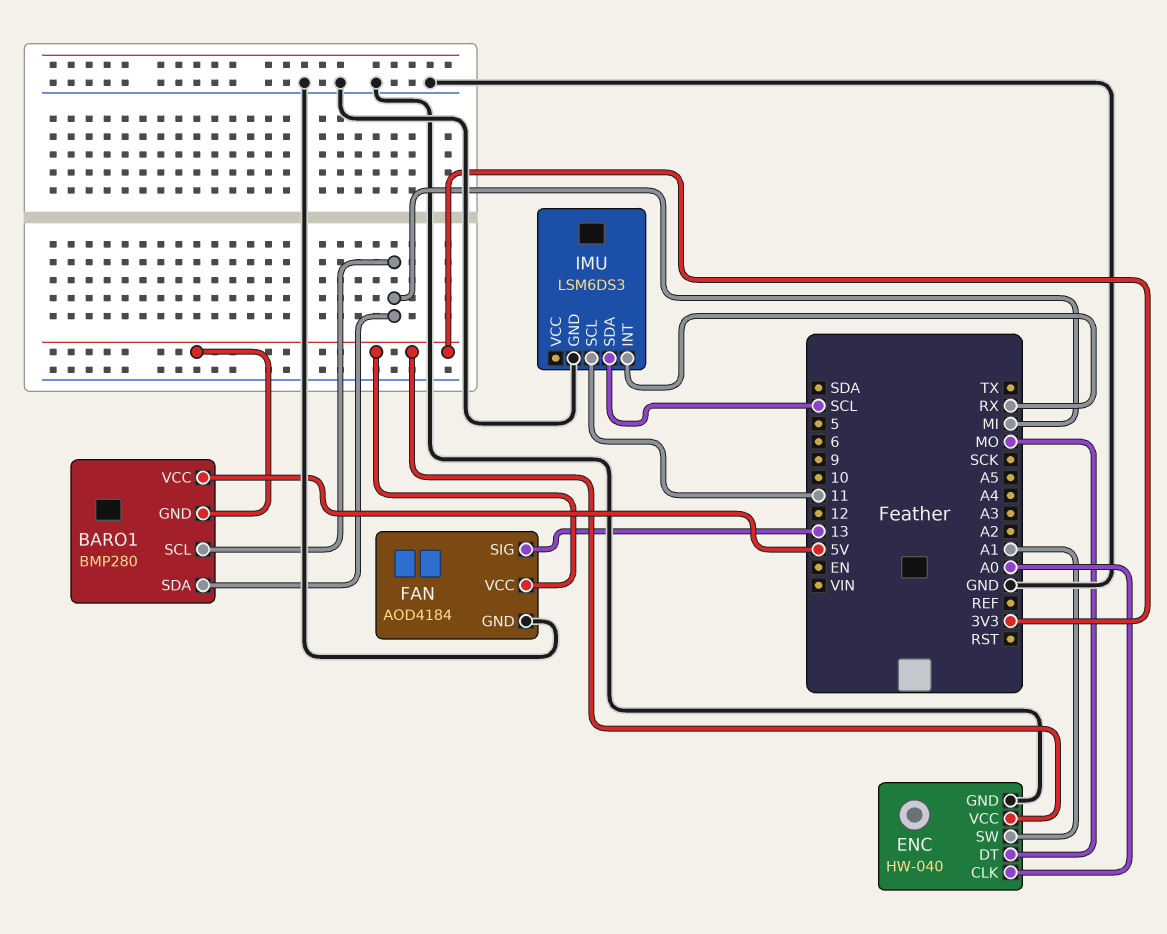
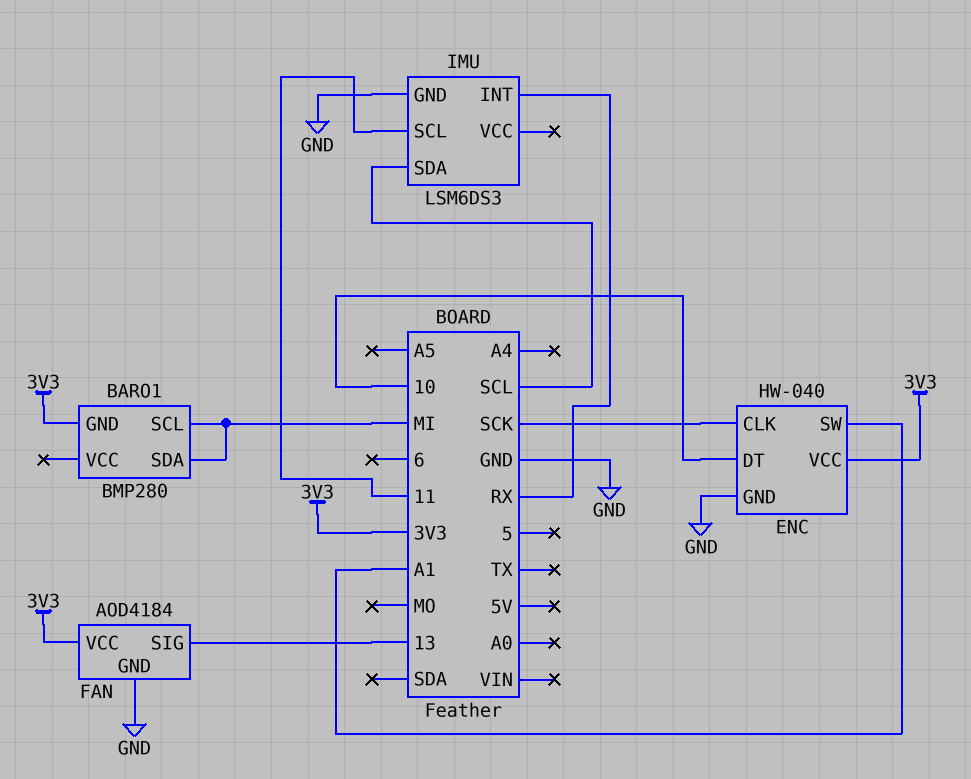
BARO1 pin VCC: 5V -> none
ENC pin CLK: A0 -> SCK
ENC pin DT: MO -> 10

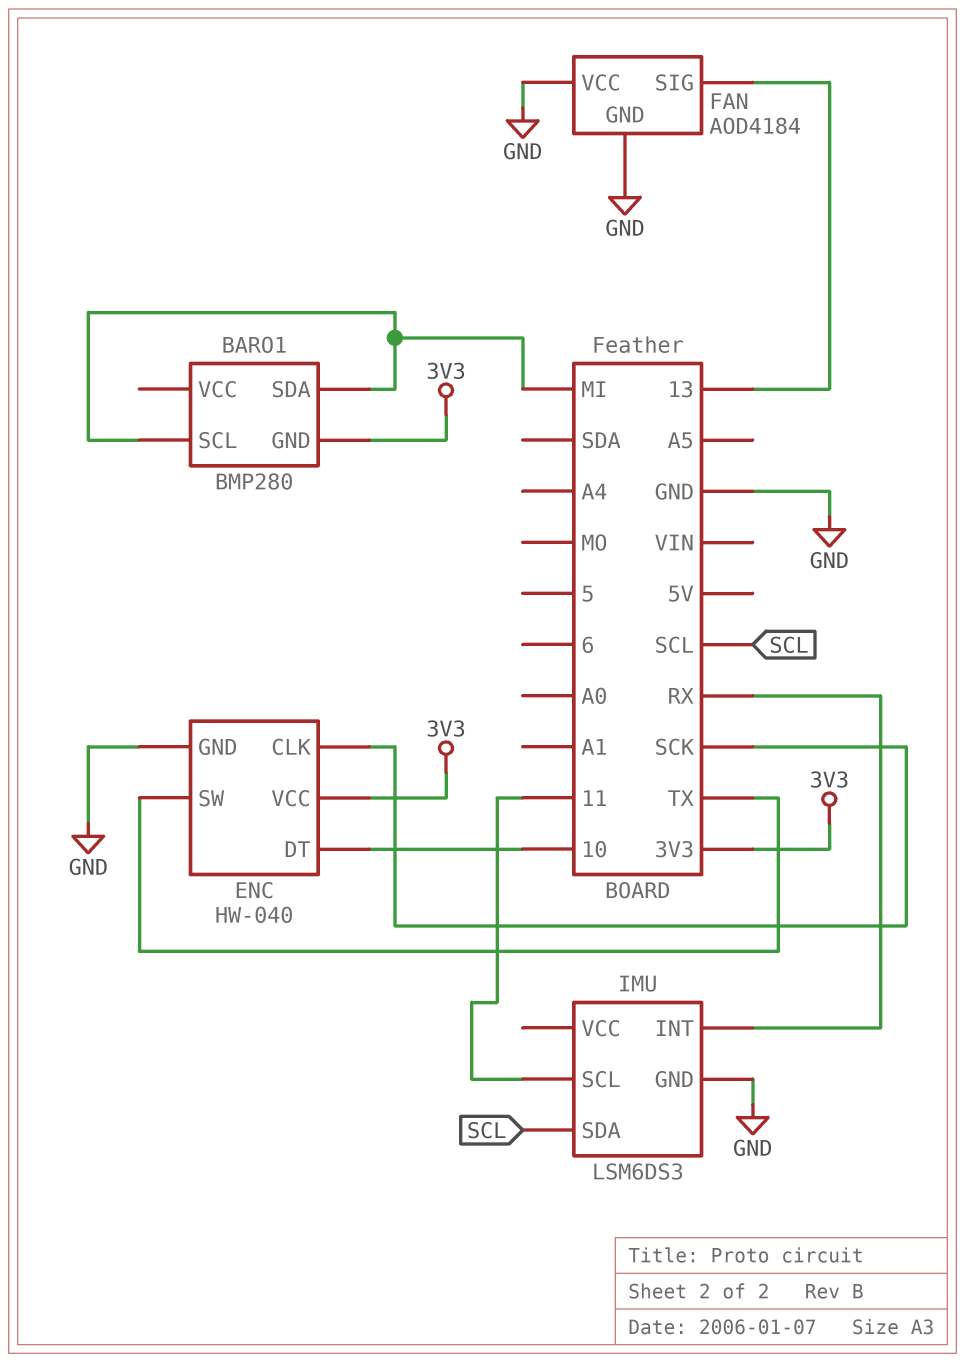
ENC pin SW: A1 -> TX
FAN pin VCC: 3V3 -> GND

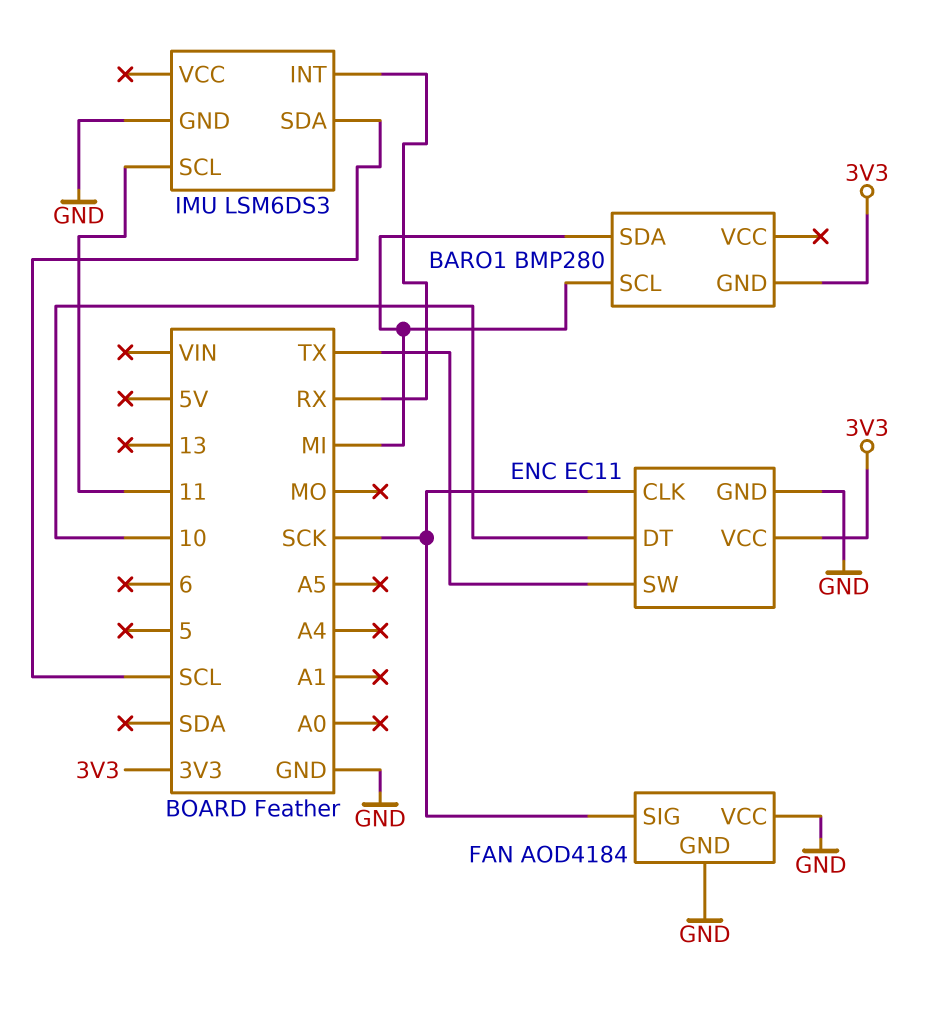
ENC: HW-040 -> EC11
FAN pin SIG: 13 -> SCK

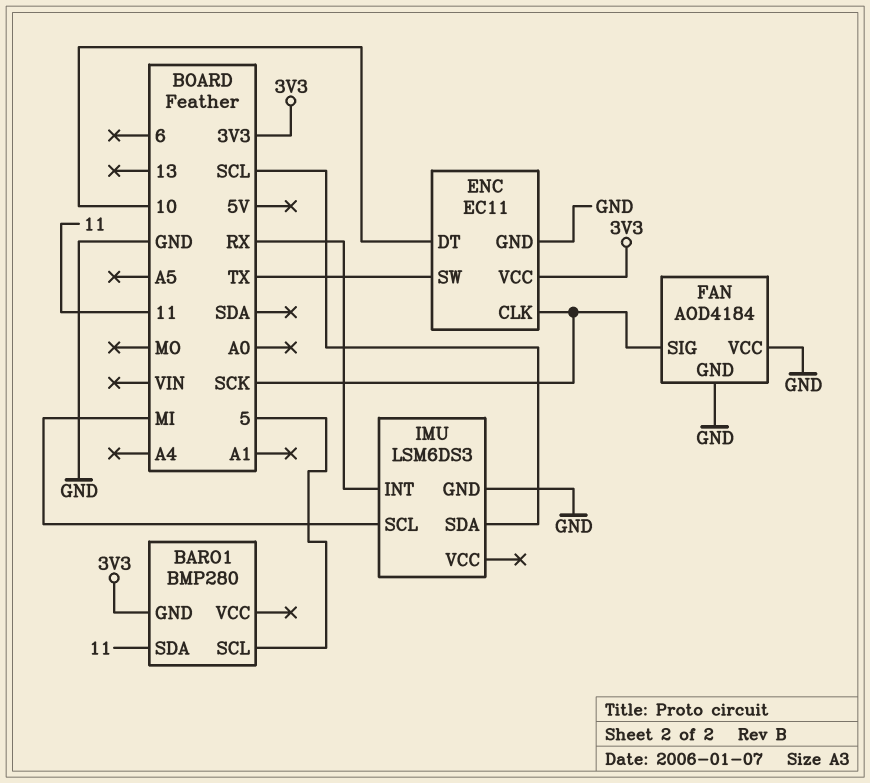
BARO1 pin SCL: MI -> 5
BARO1 pin SDA: MI -> 11
IMU pin SCL: 11 -> MI

